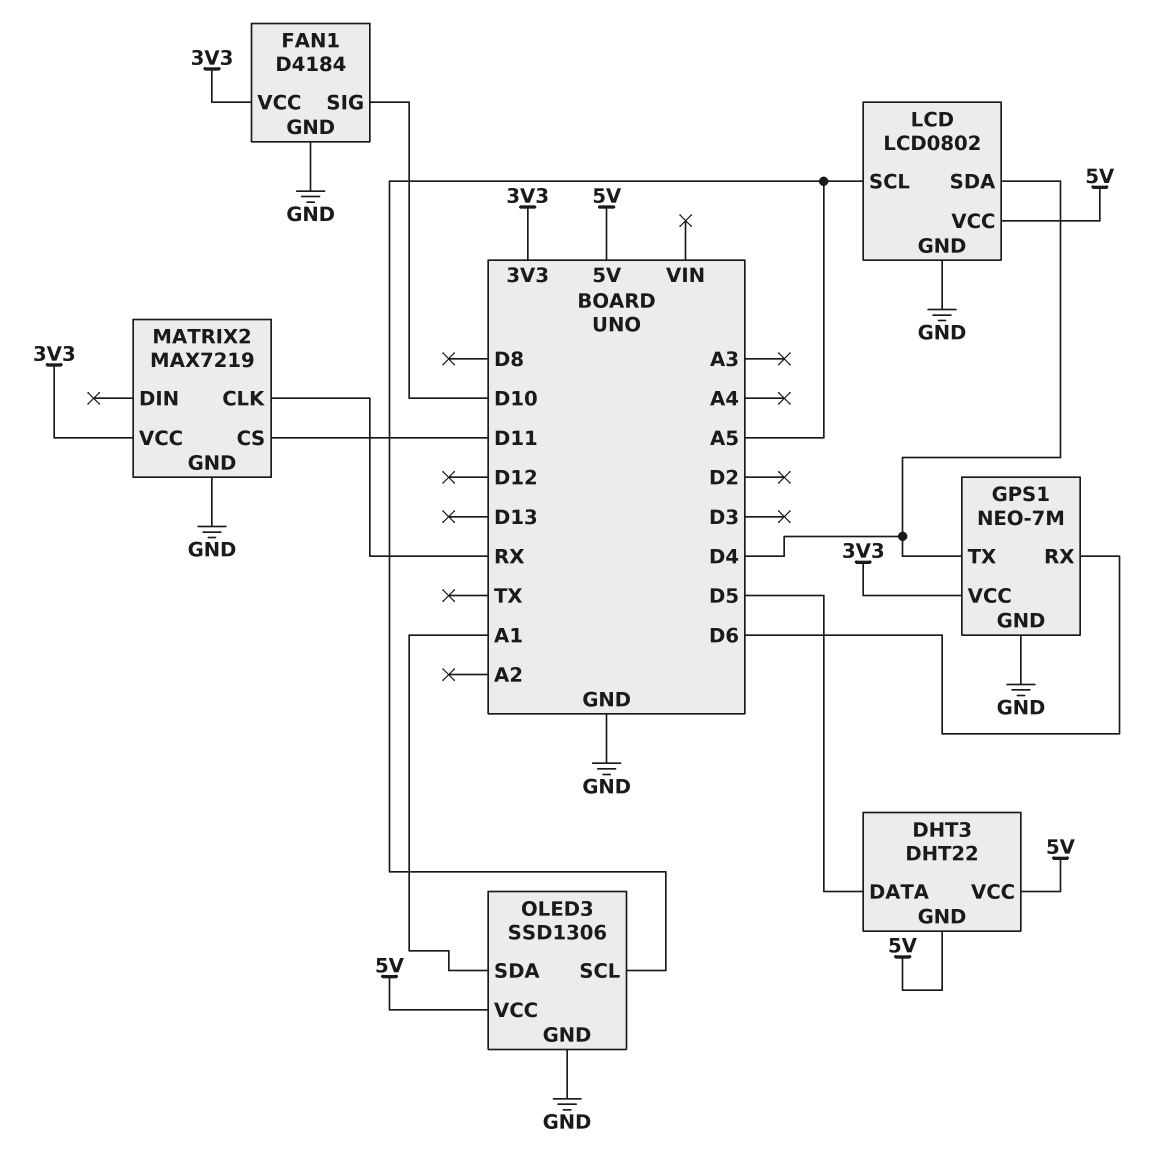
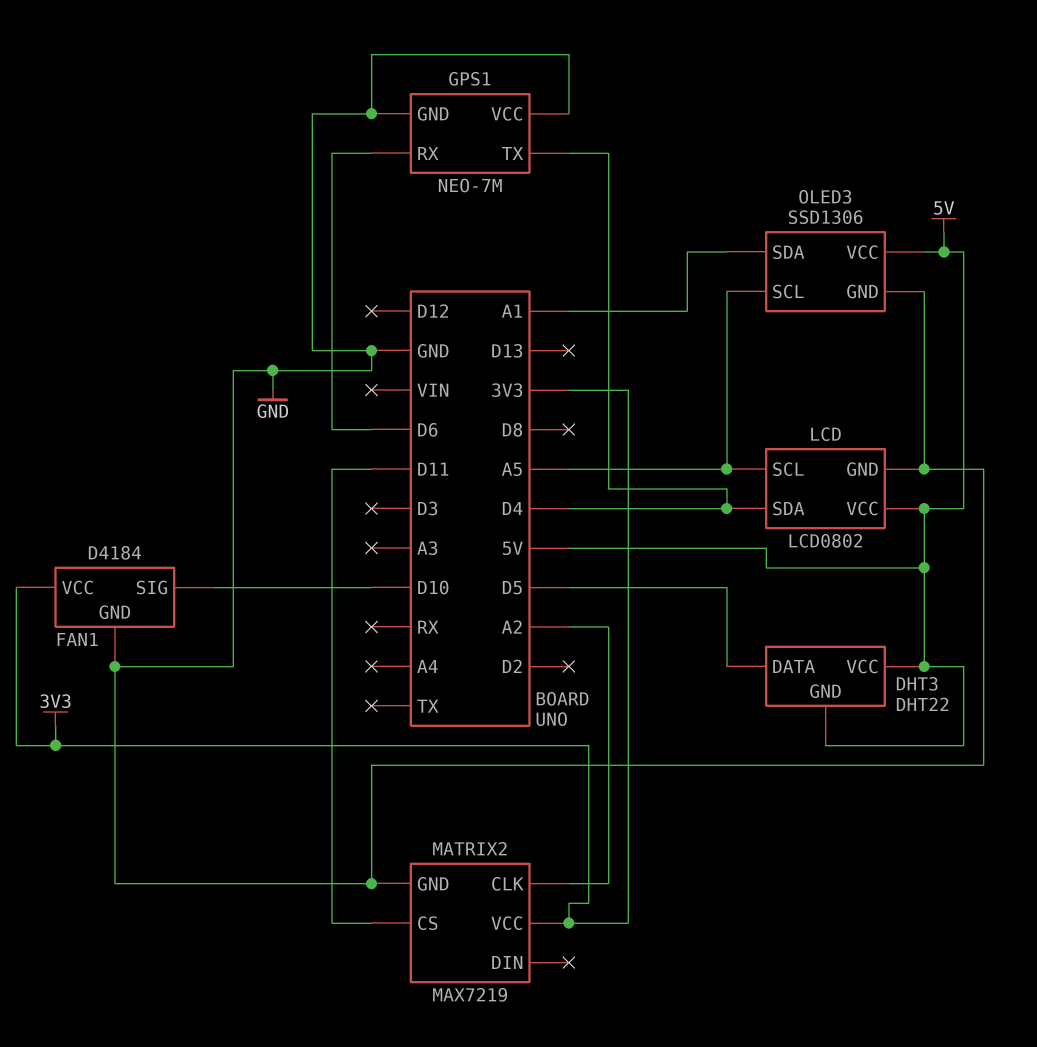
GPS1 pin VCC: 3V3 -> GND
MATRIX2 pin CLK: RX -> A2

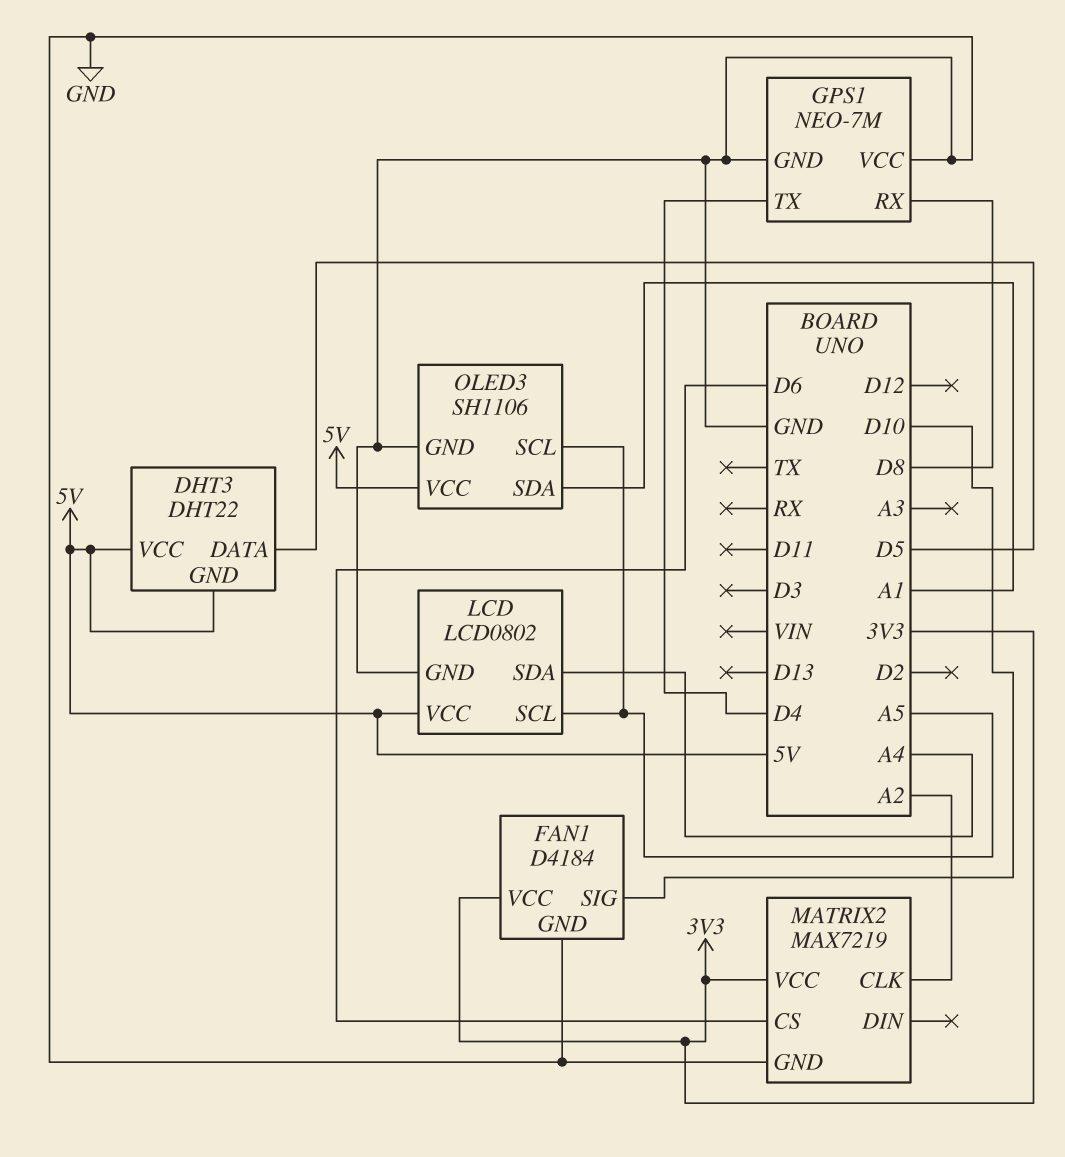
GPS1 pin RX: D6 -> D8
LCD pin SDA: D4 -> A4
MATRIX2 pin CS: D11 -> D6
OLED3: SSD1306 -> SH1106

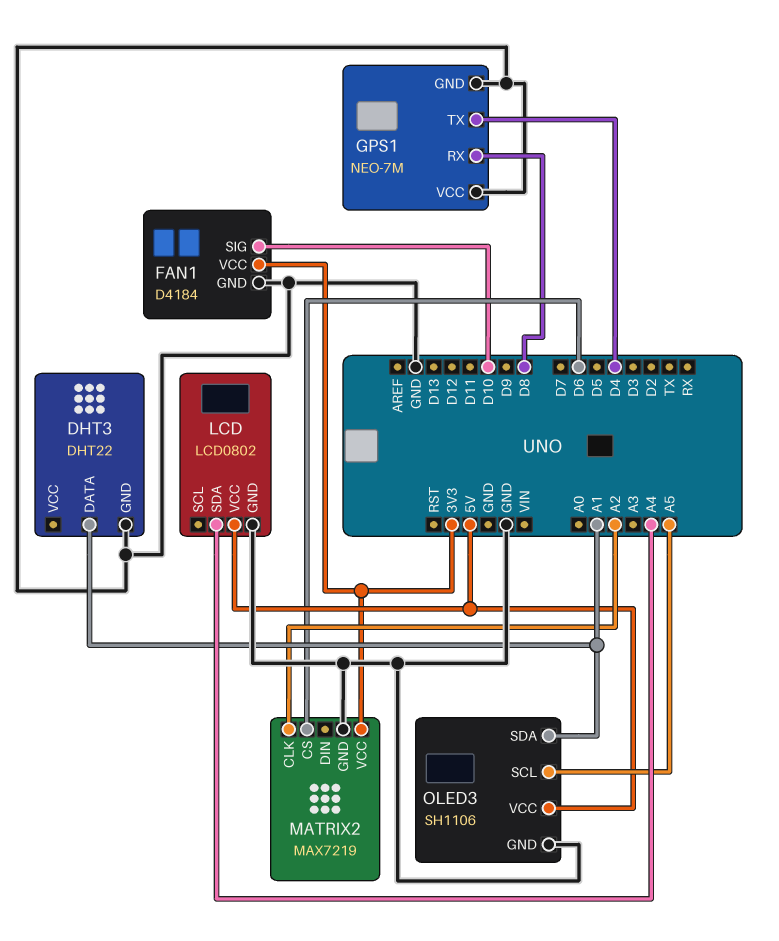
DHT3 pin DATA: D5 -> A1
DHT3 pin GND: 5V -> GND
DHT3 pin VCC: 5V -> none
LCD pin SCL: A5 -> none

